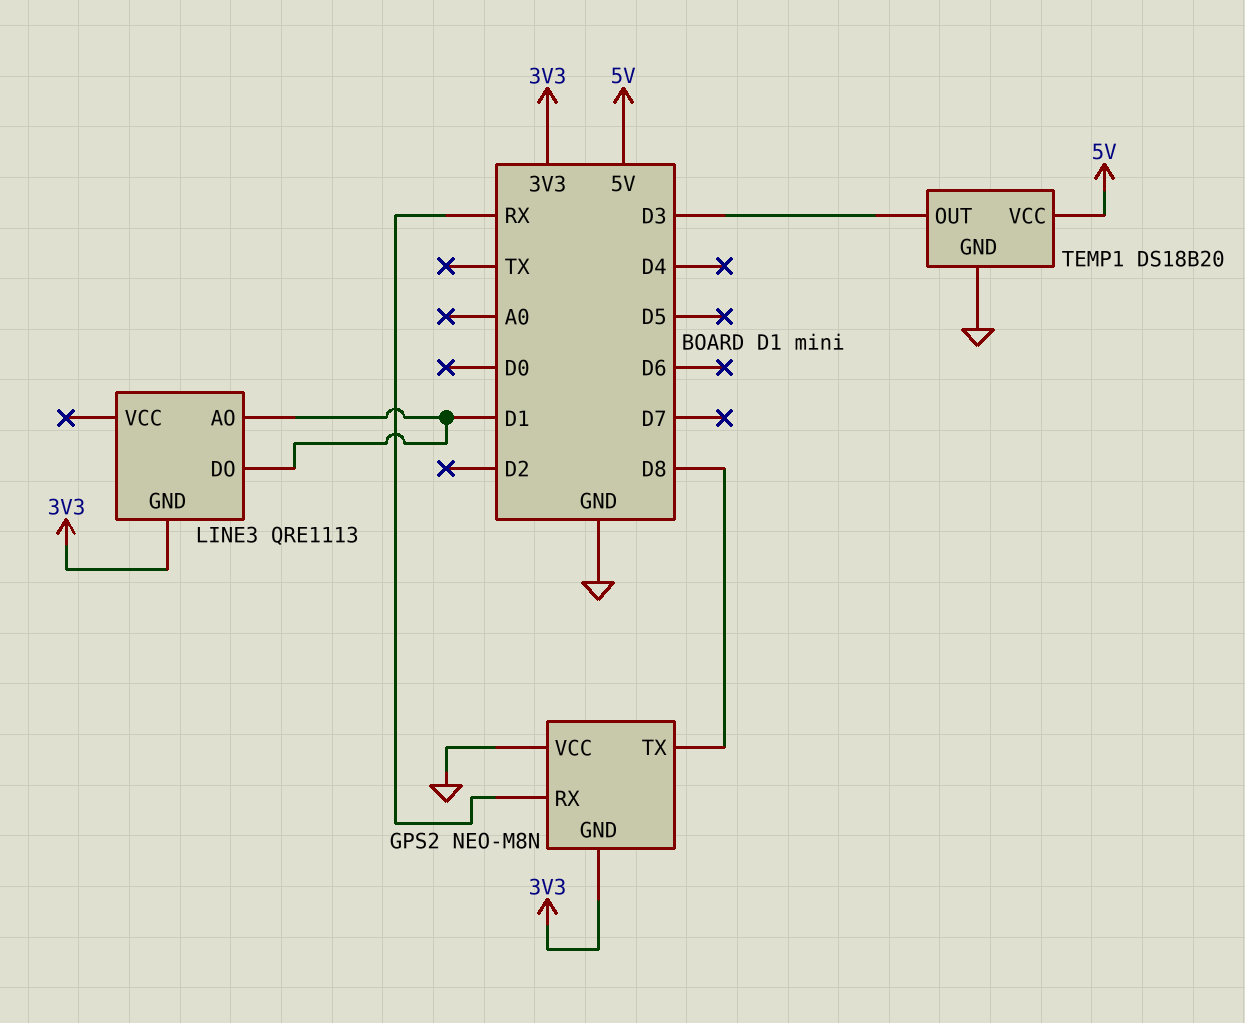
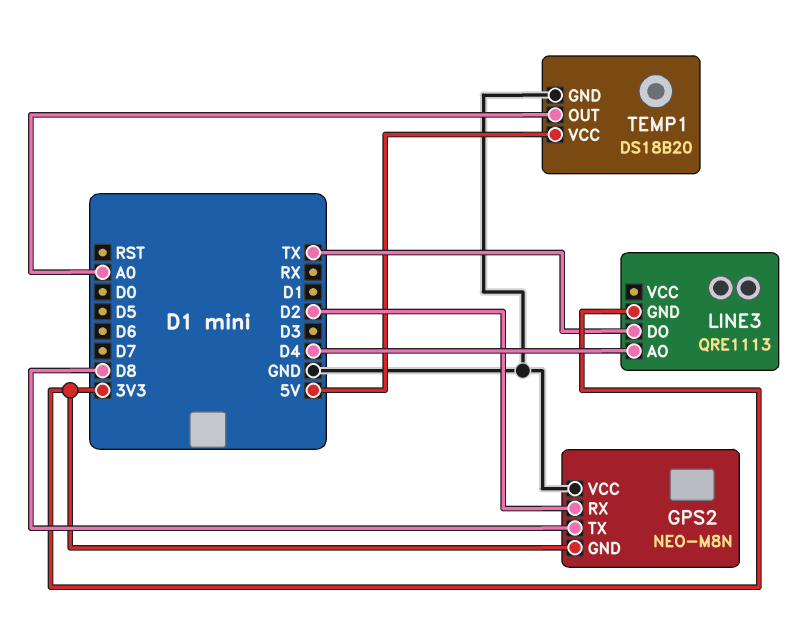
GPS2 pin RX: RX -> D2
LINE3 pin AO: D1 -> D4
LINE3 pin DO: D1 -> TX
TEMP1 pin OUT: D3 -> A0

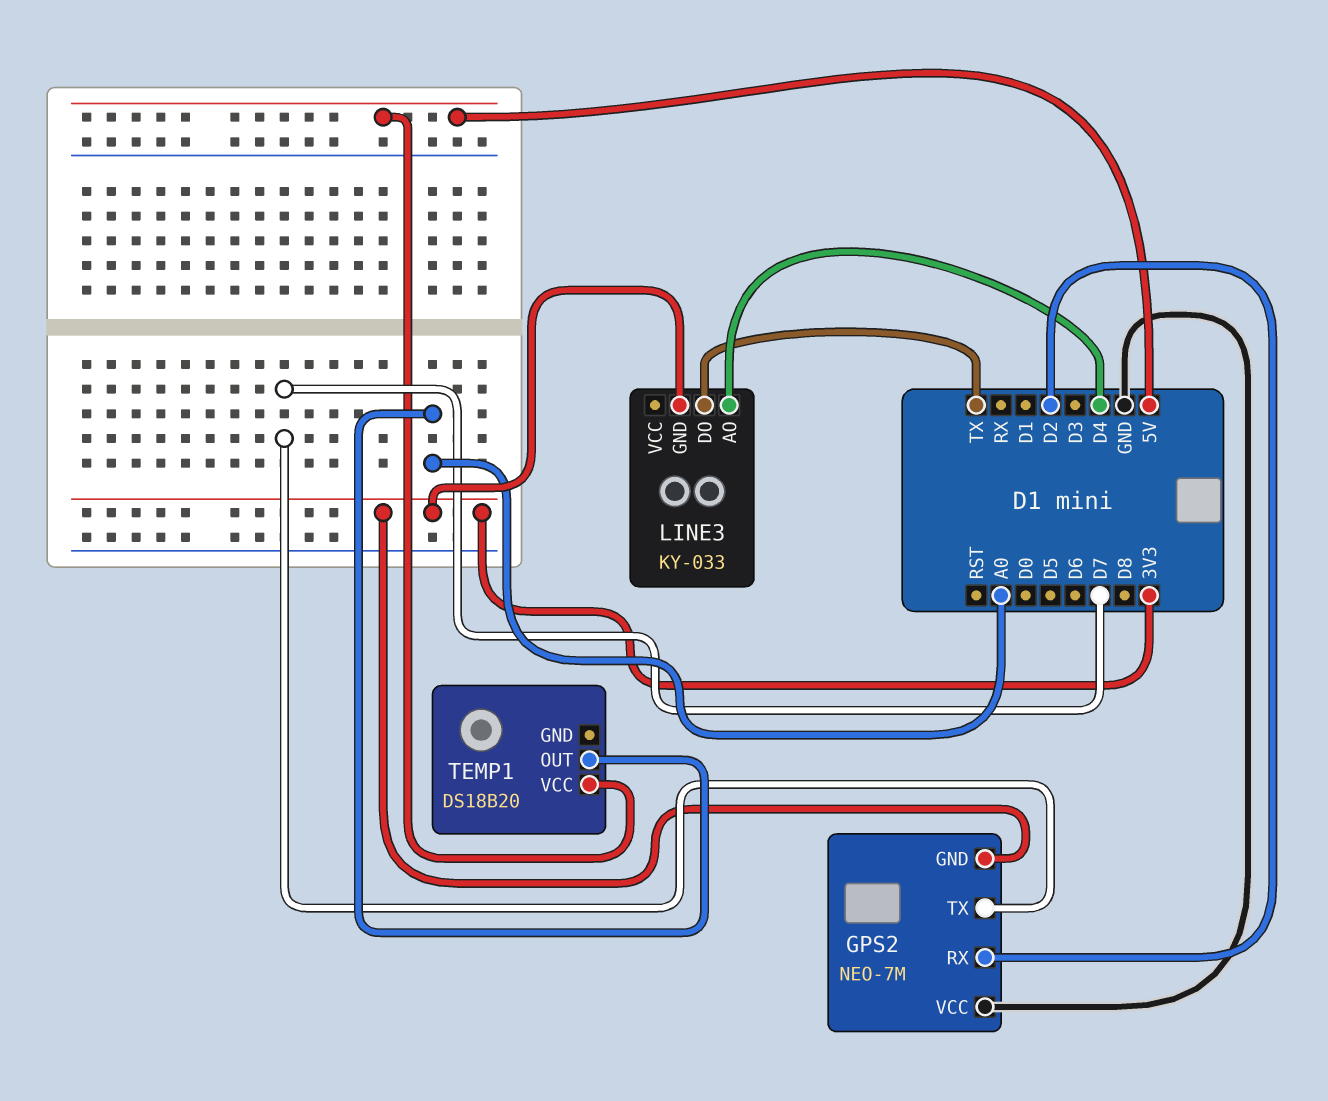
GPS2: NEO-M8N -> NEO-7M
GPS2 pin TX: D8 -> D7
LINE3: QRE1113 -> KY-033
TEMP1 pin GND: GND -> none

